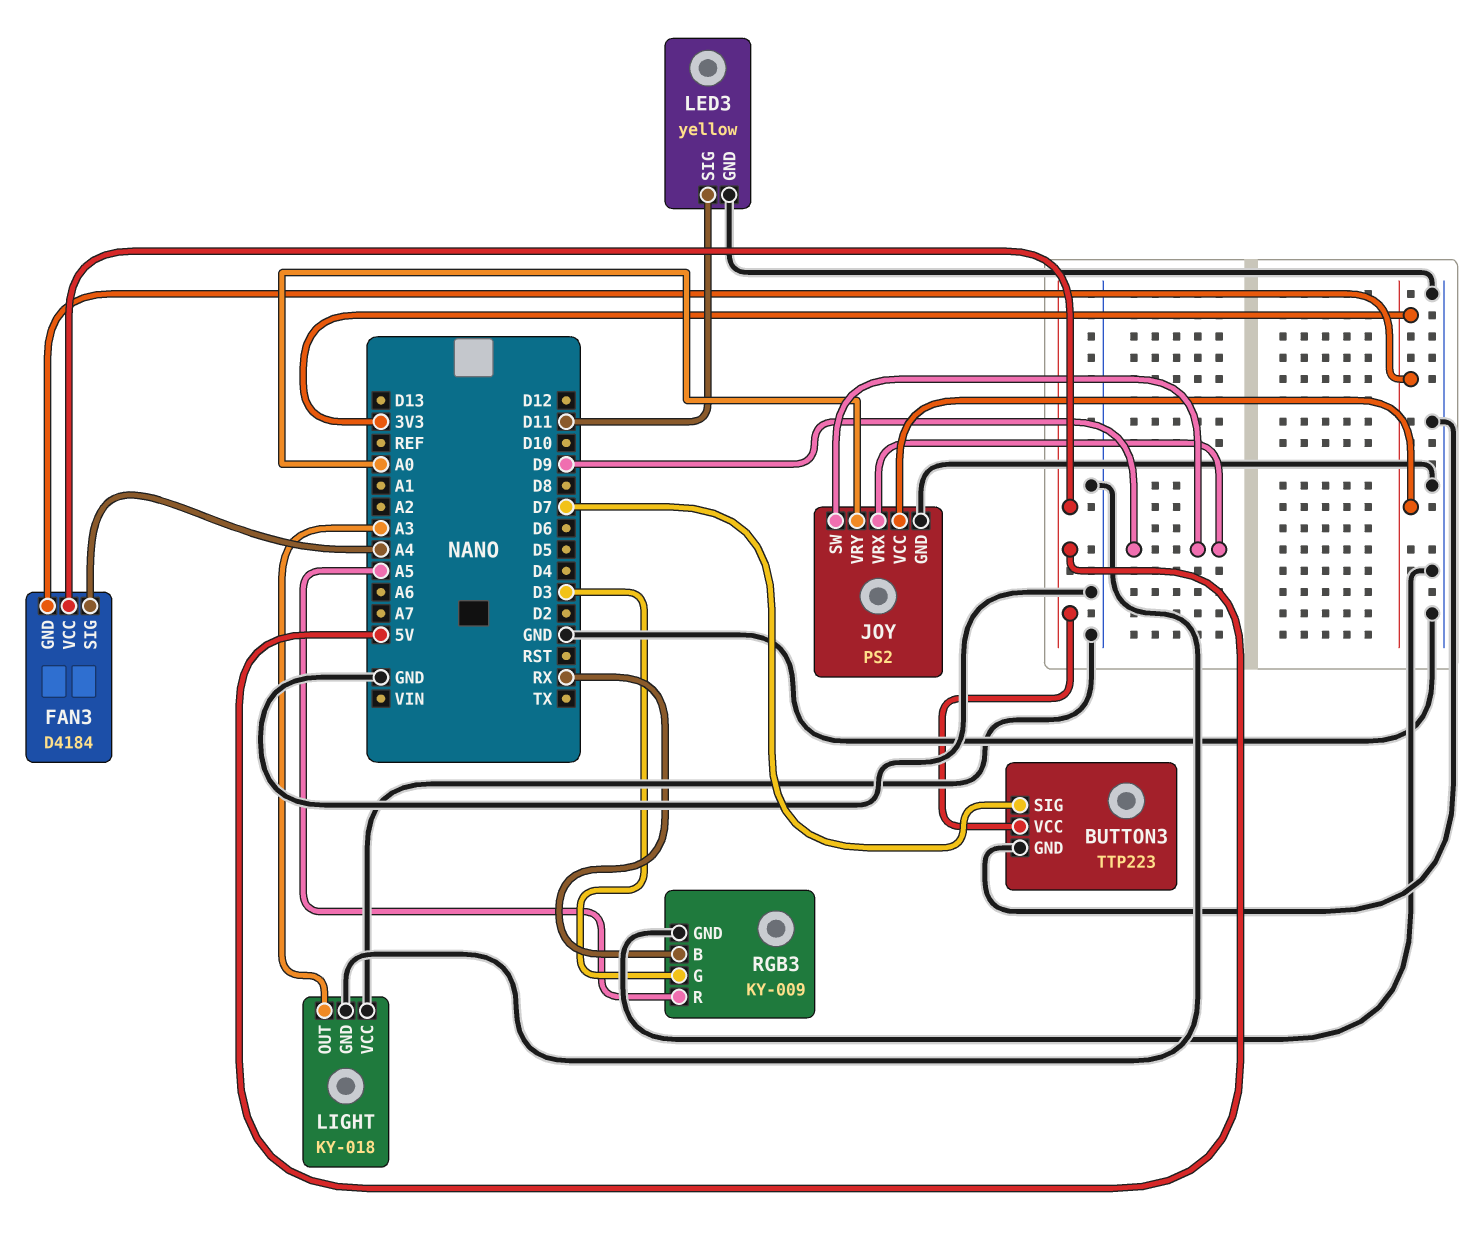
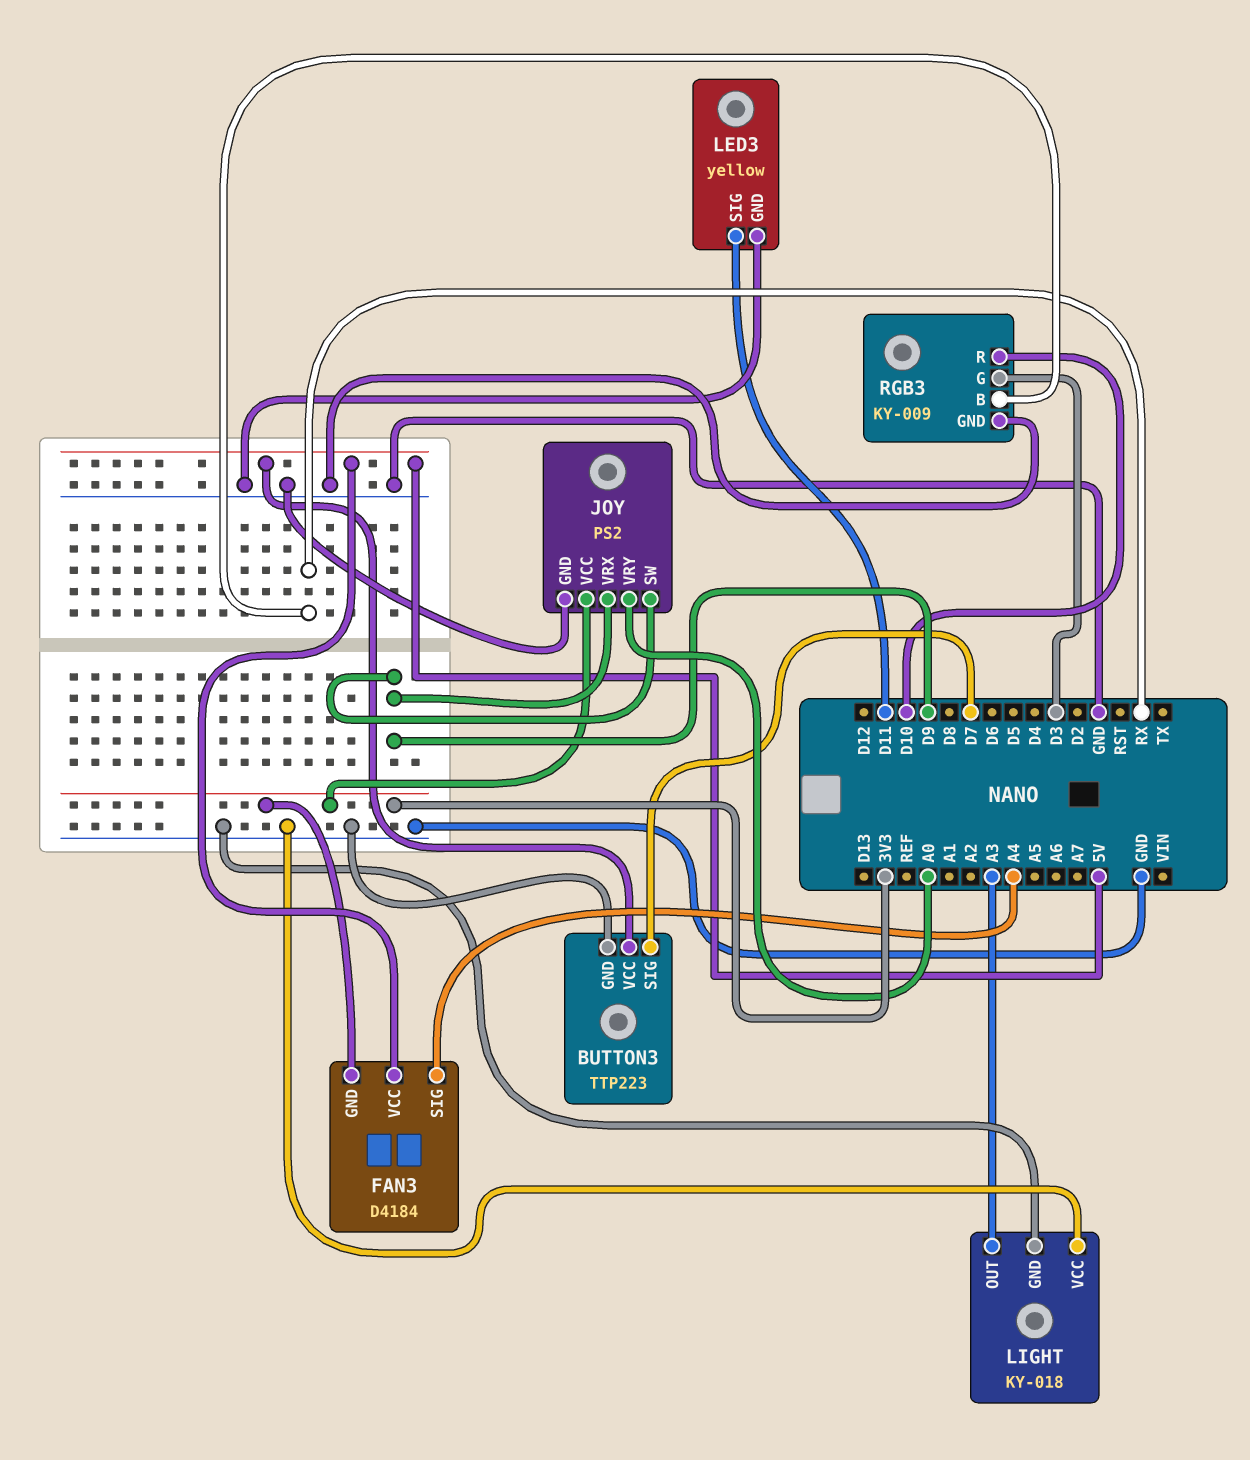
RGB3 pin R: A5 -> D10

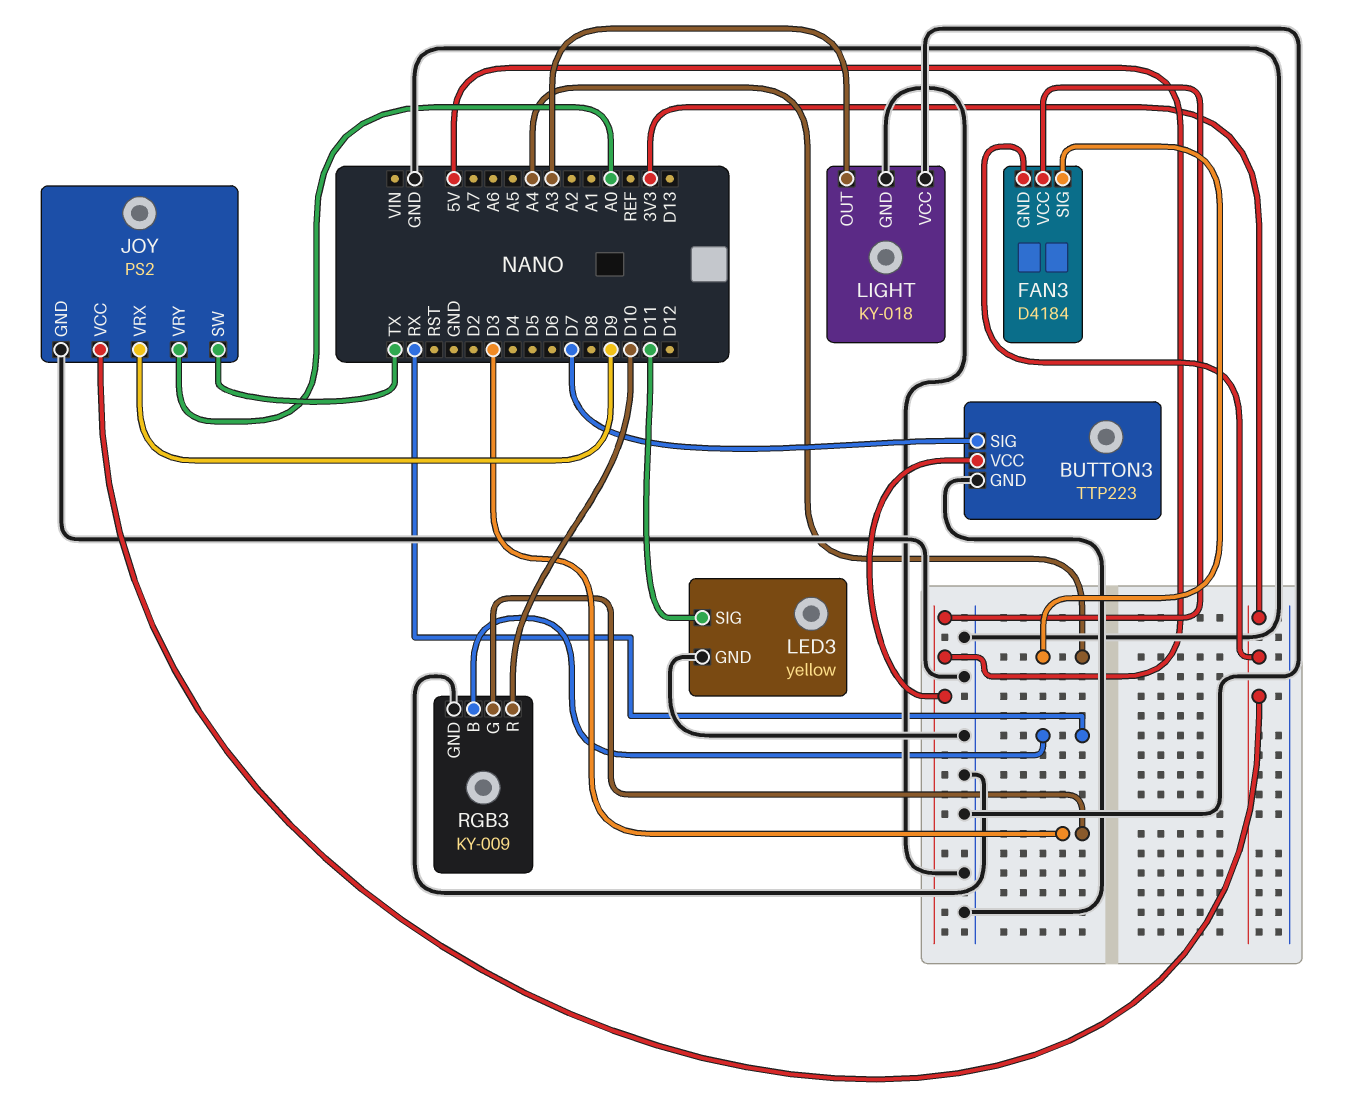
JOY pin SW: D9 -> TX

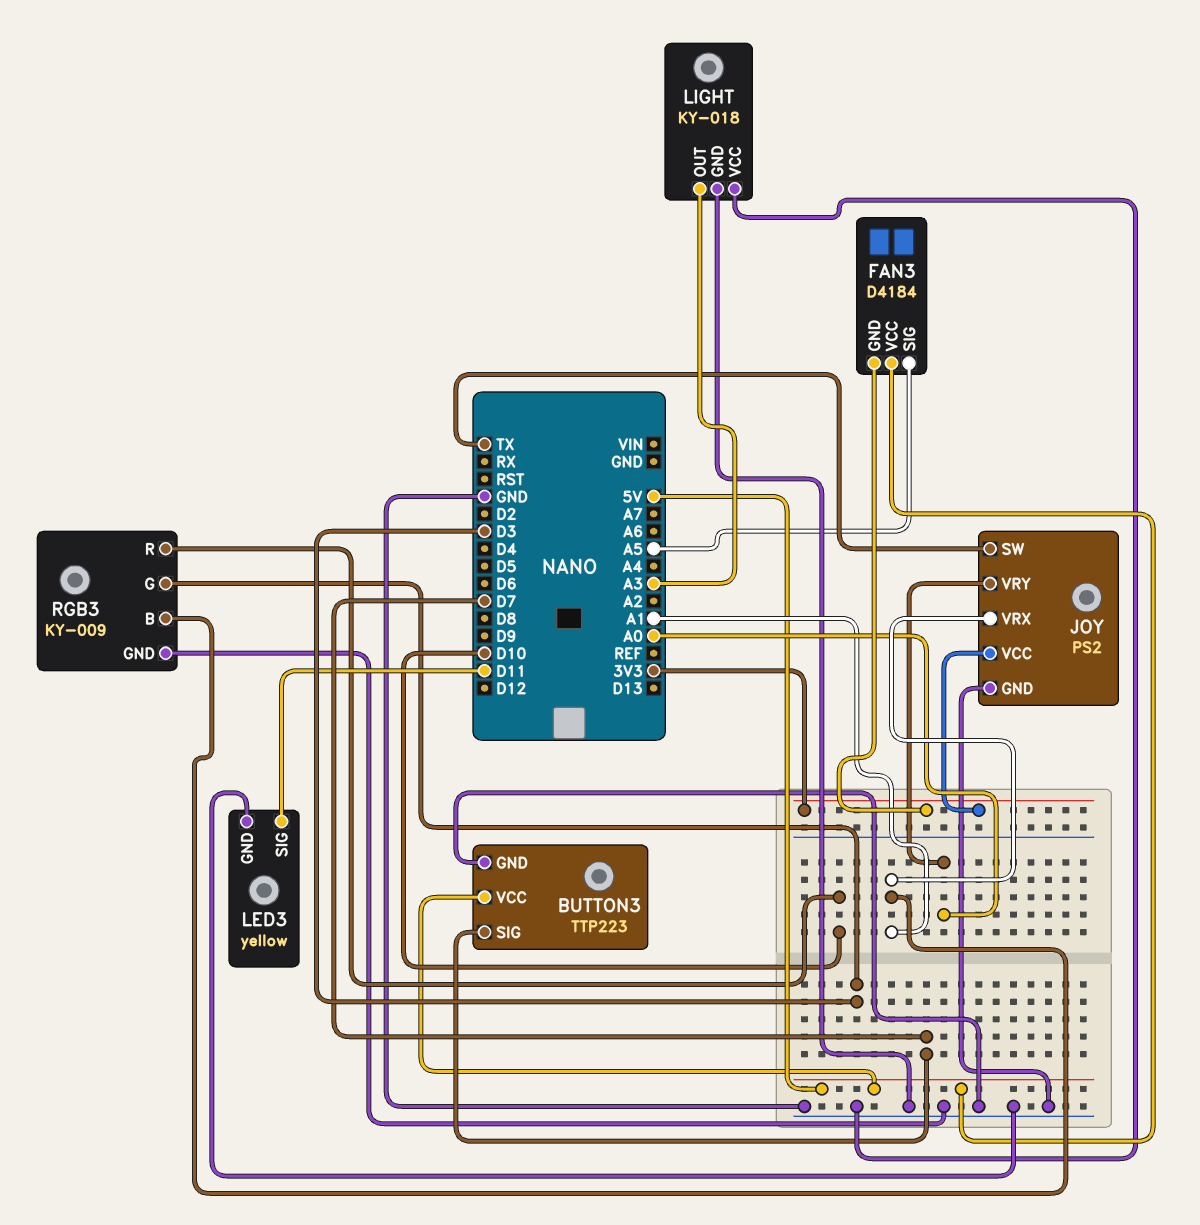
FAN3 pin SIG: A4 -> A5
JOY pin VRX: D9 -> A1
RGB3 pin B: RX -> A1

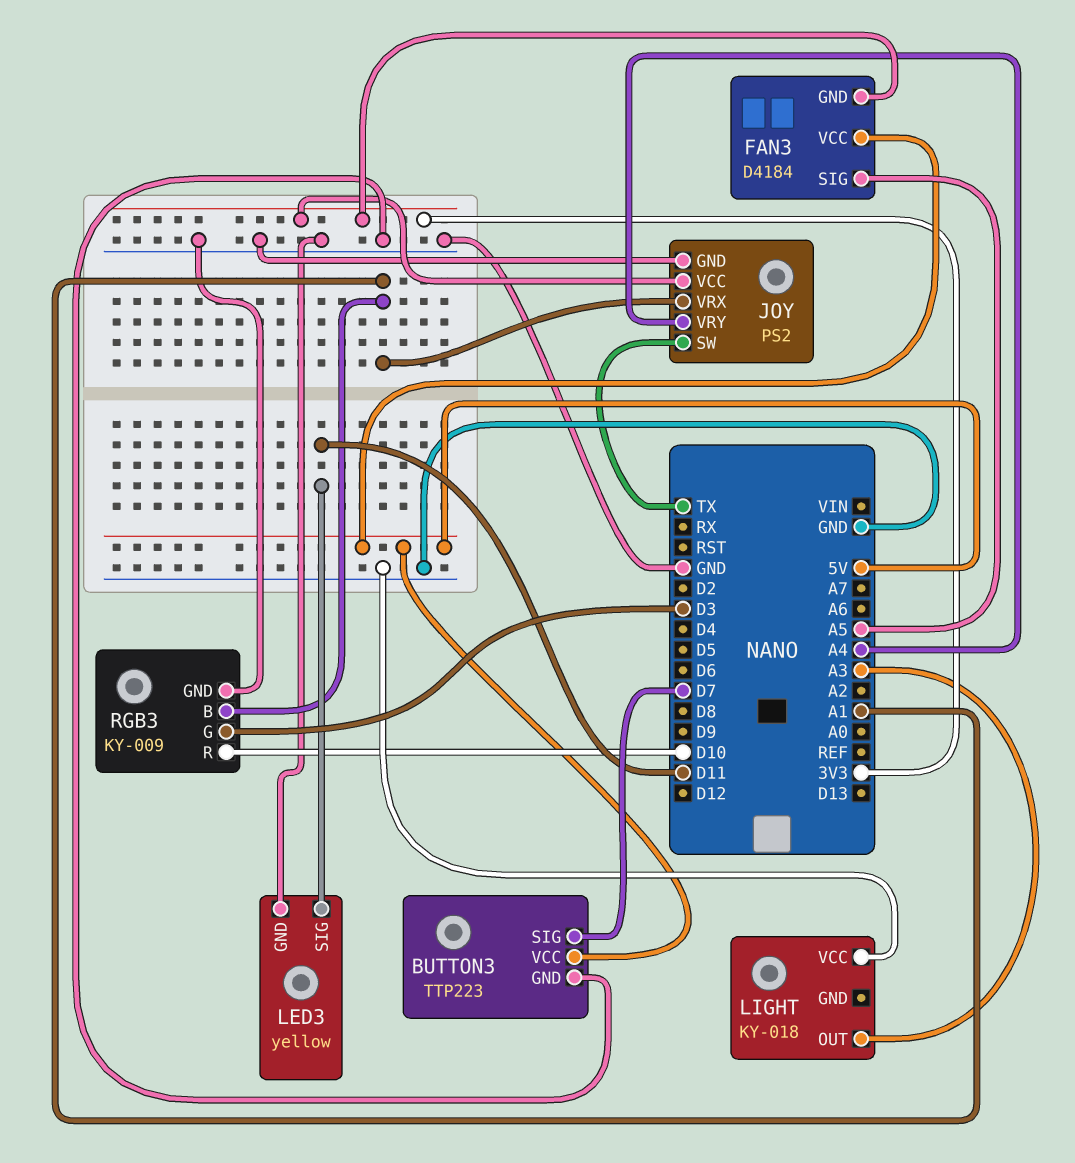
JOY pin VRY: A0 -> A4
LIGHT pin GND: GND -> none

